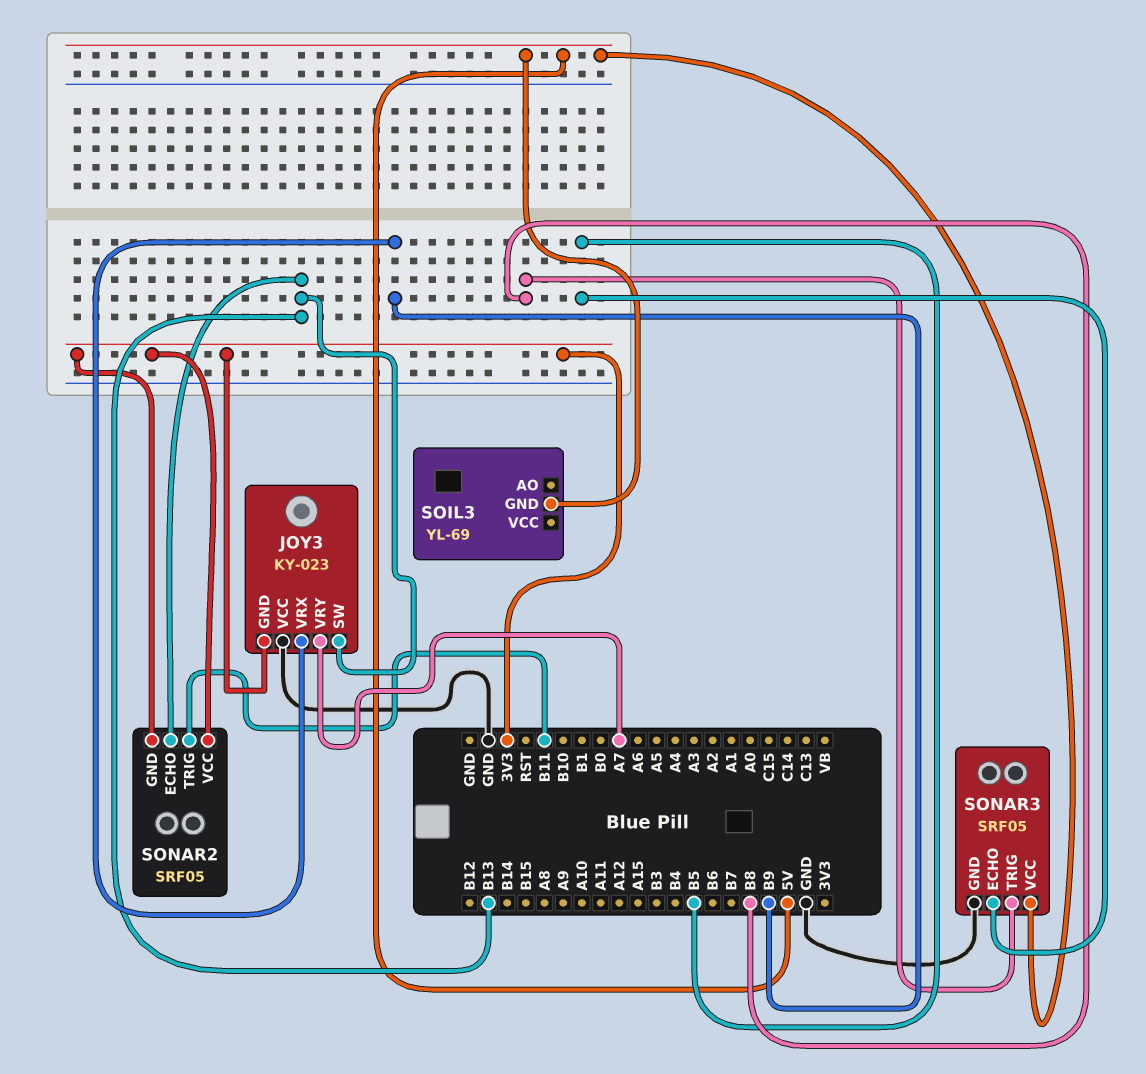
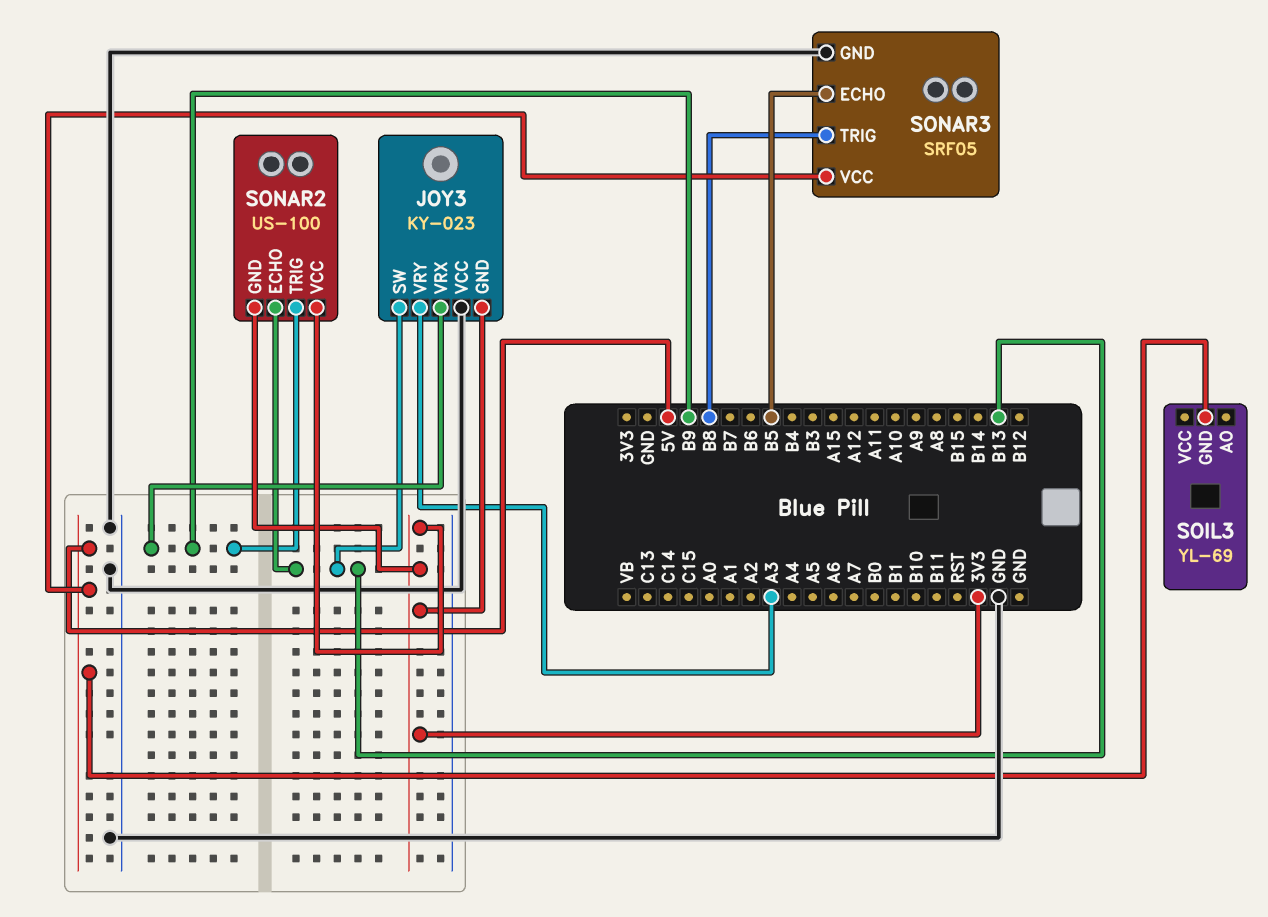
JOY3 pin VRY: A7 -> A3
SONAR2: SRF05 -> US-100
SONAR2 pin TRIG: B11 -> B9

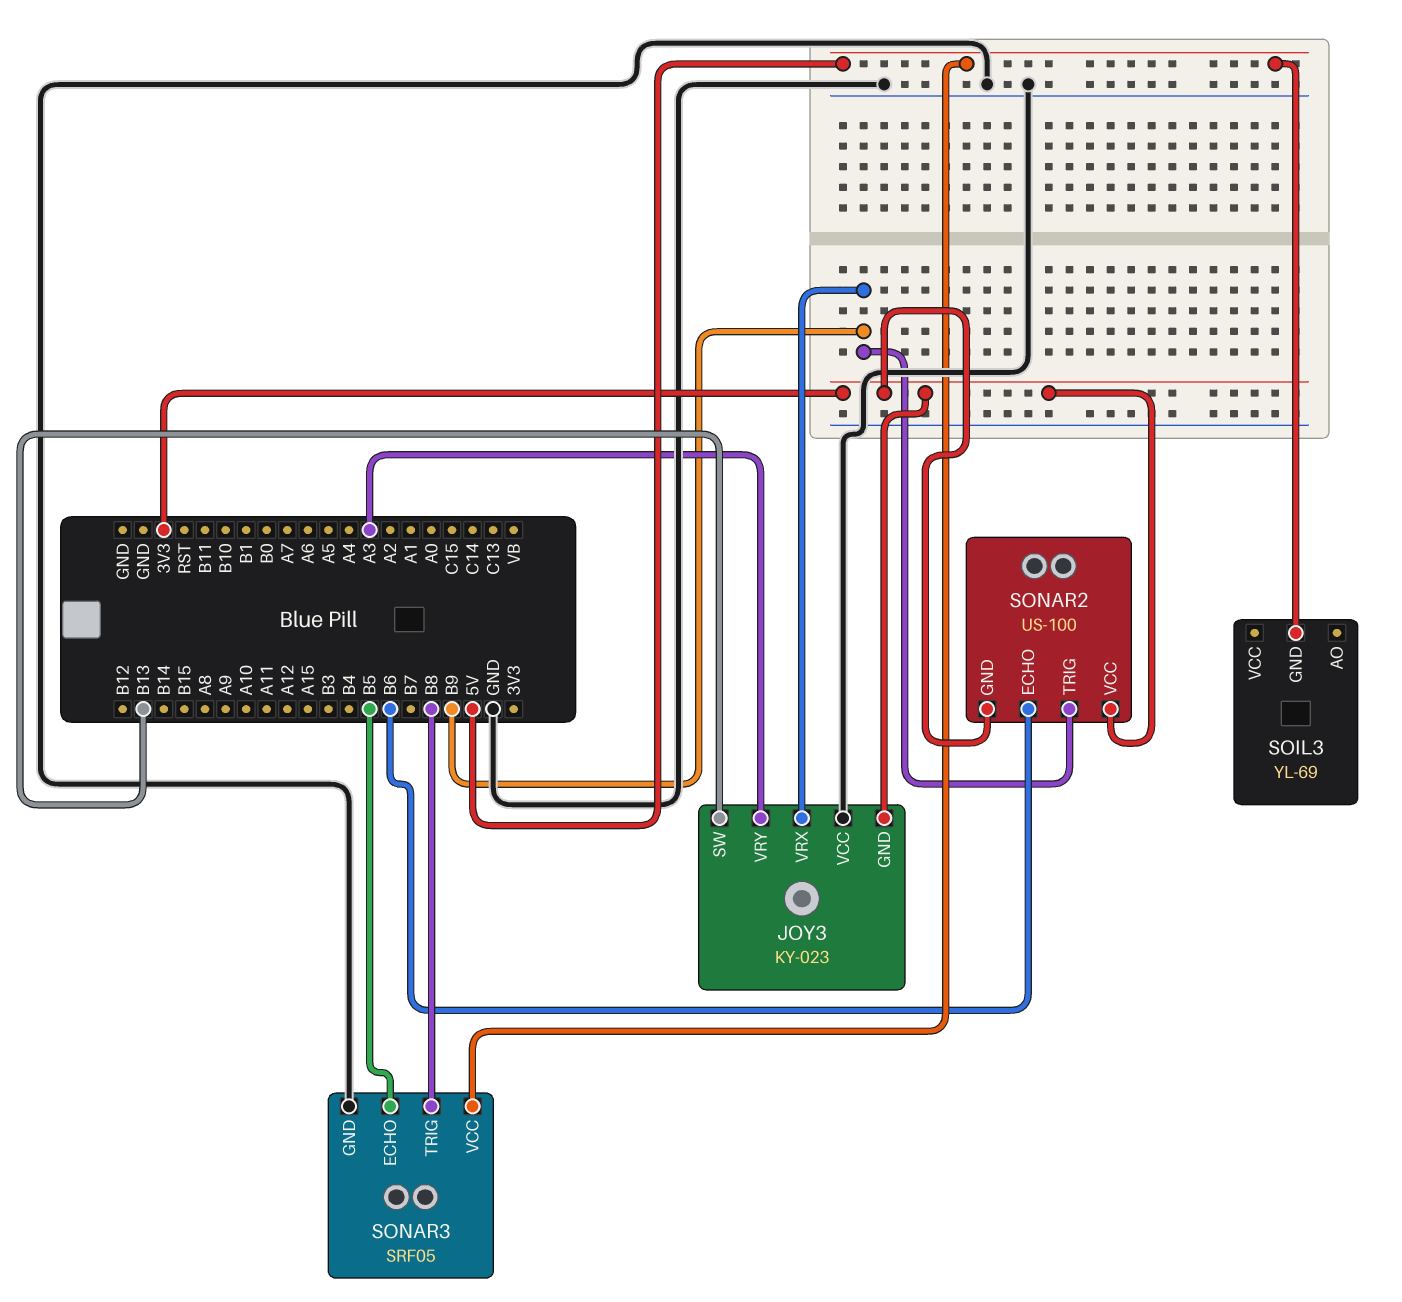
SONAR2 pin ECHO: B13 -> B6

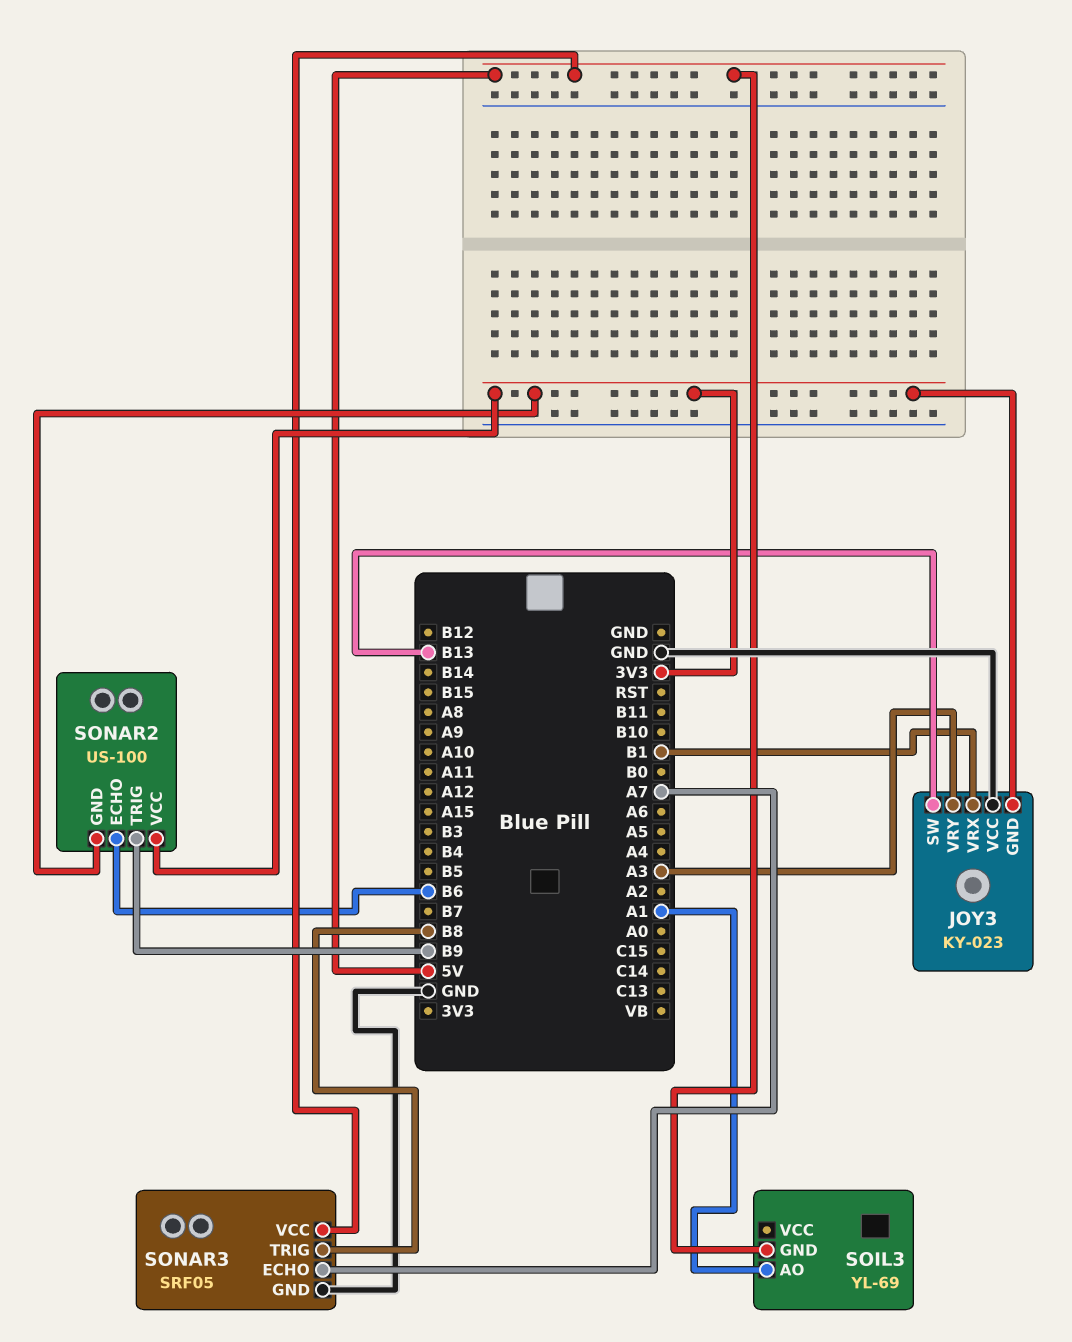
JOY3 pin VRX: B9 -> B1
SOIL3 pin AO: none -> A1
SONAR3 pin ECHO: B5 -> A7

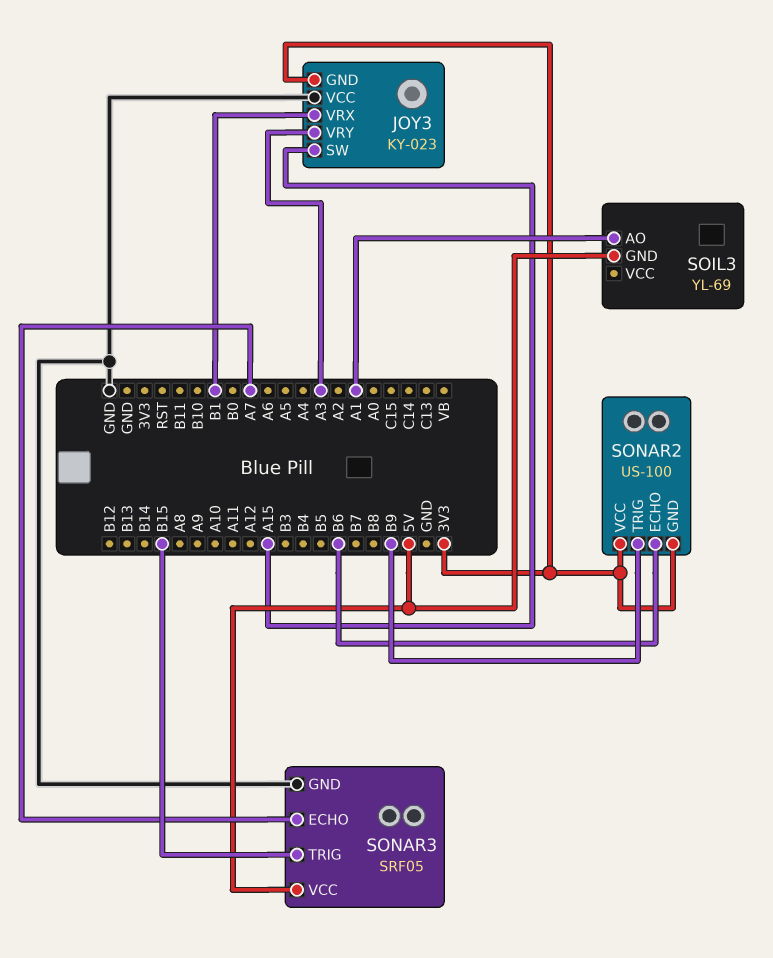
JOY3 pin SW: B13 -> A15
SONAR3 pin TRIG: B8 -> B15

